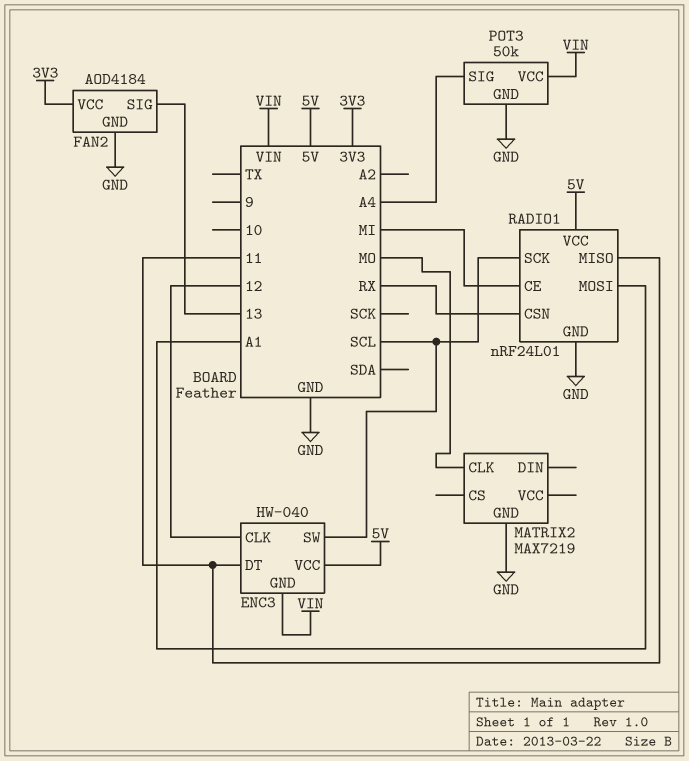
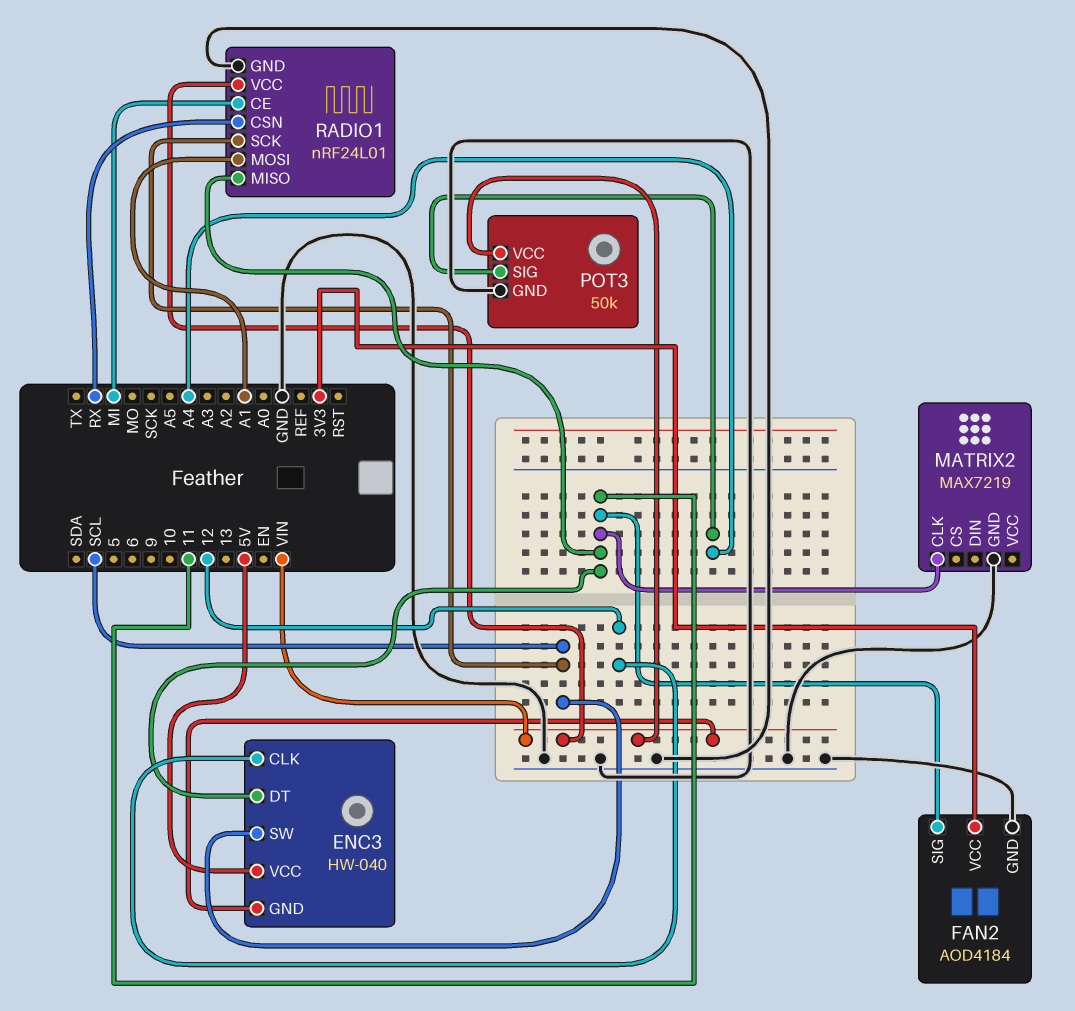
FAN2 pin SIG: 13 -> 11
MATRIX2 pin CLK: MO -> 11
RADIO1 pin VCC: 5V -> VIN

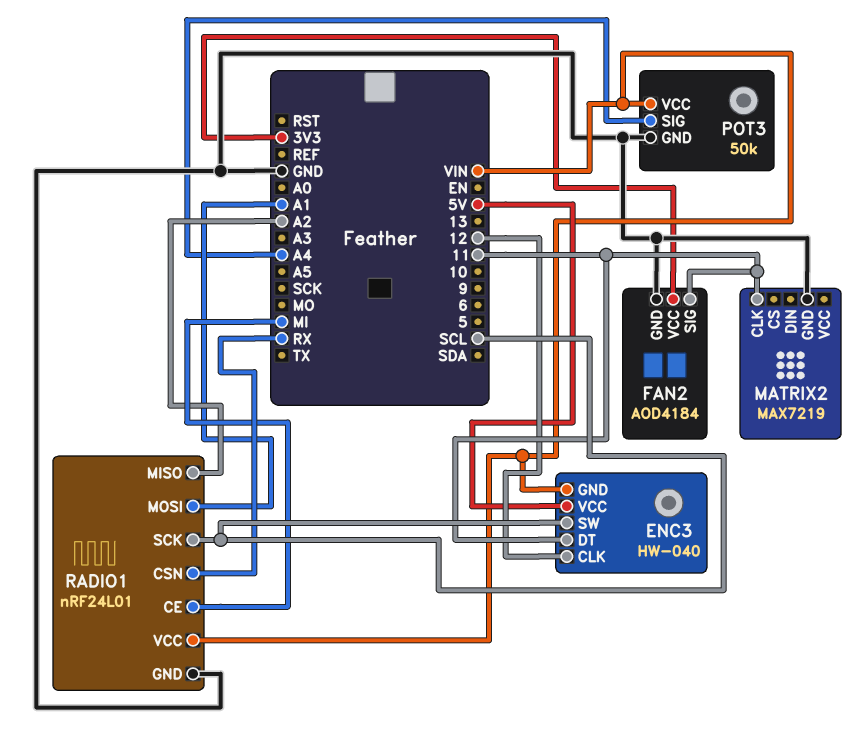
RADIO1 pin MISO: 11 -> A2

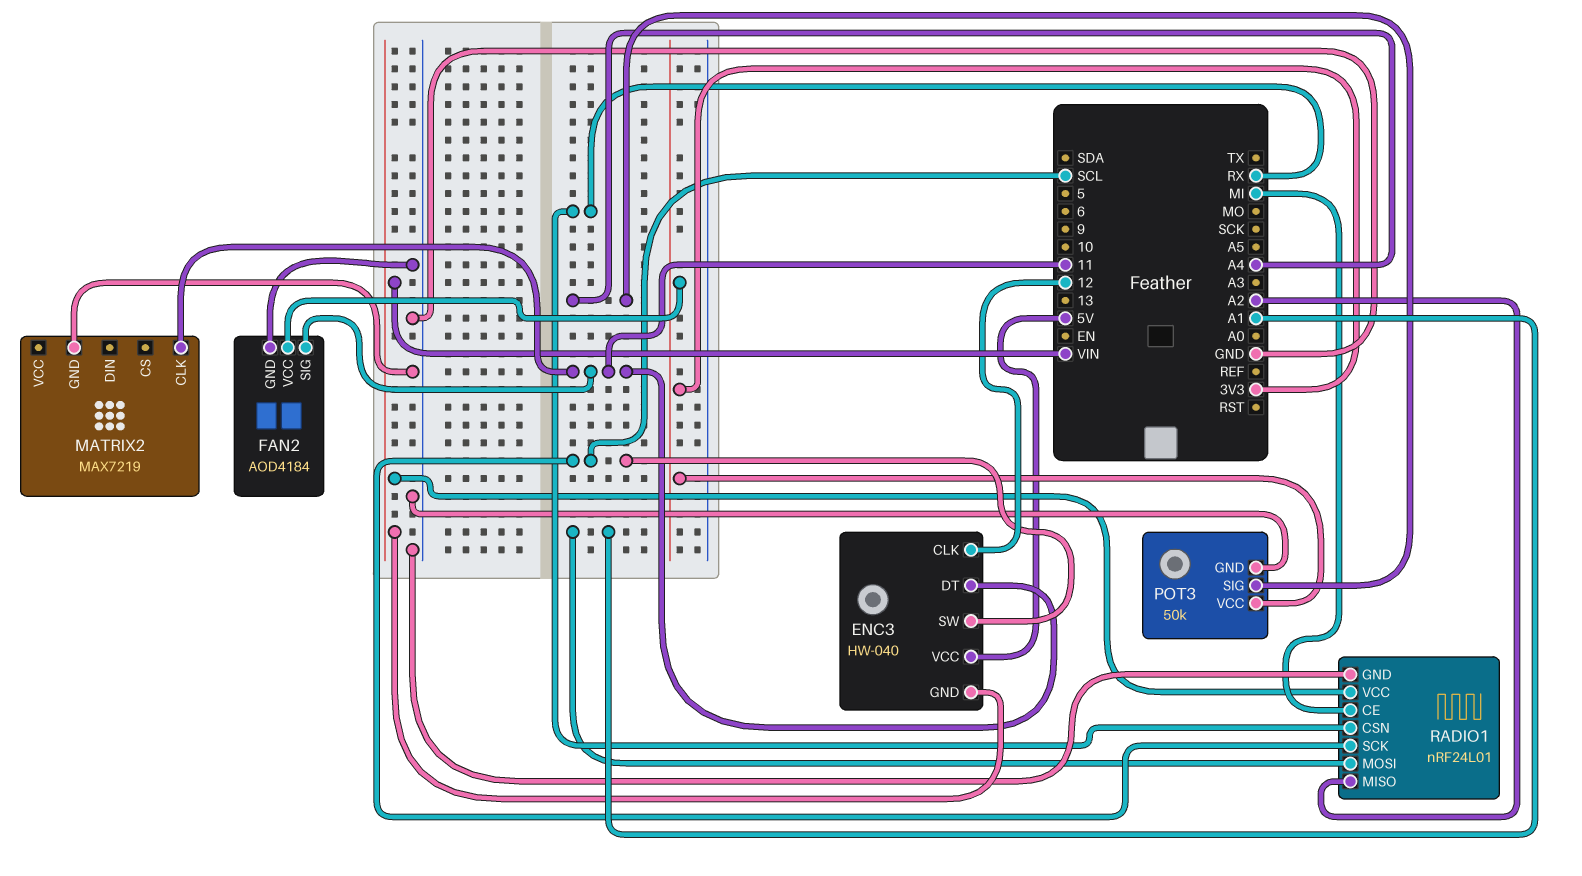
POT3 pin VCC: VIN -> 3V3

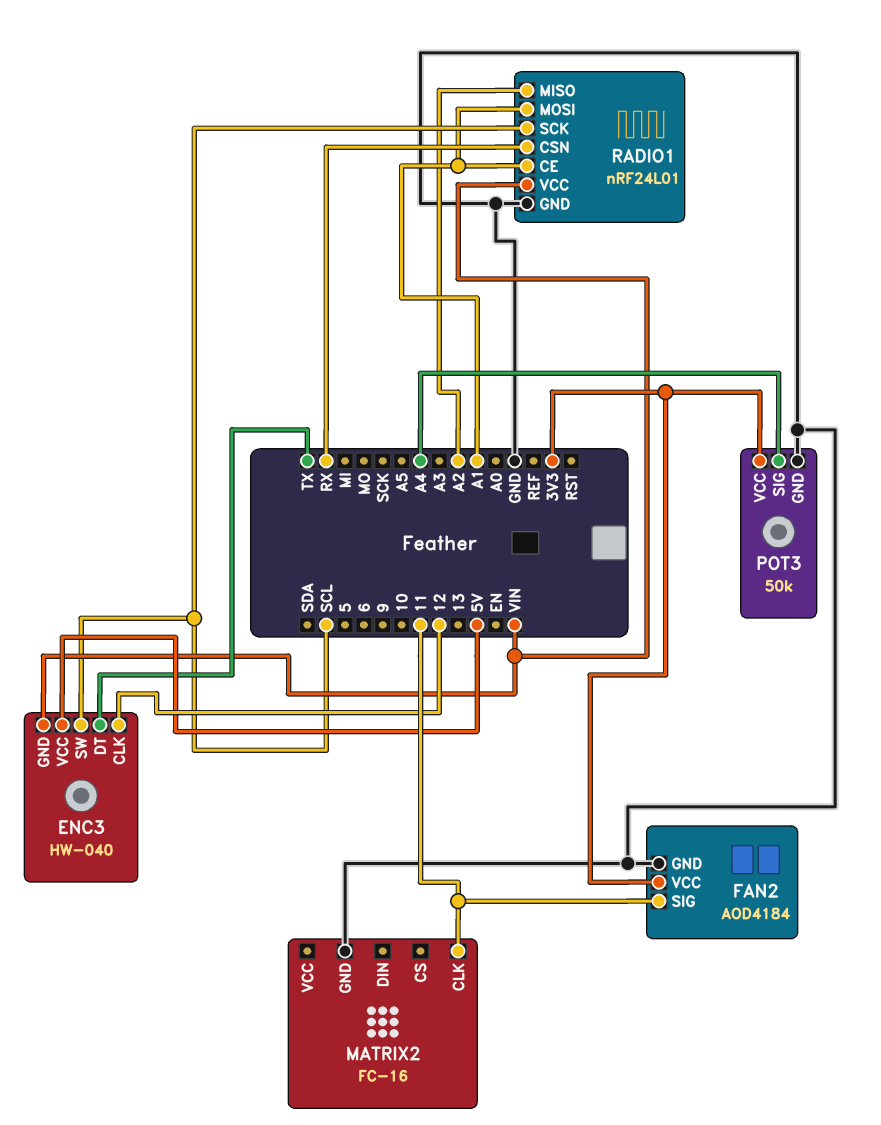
ENC3 pin DT: 11 -> TX
MATRIX2: MAX7219 -> FC-16
RADIO1 pin CE: MI -> A1

